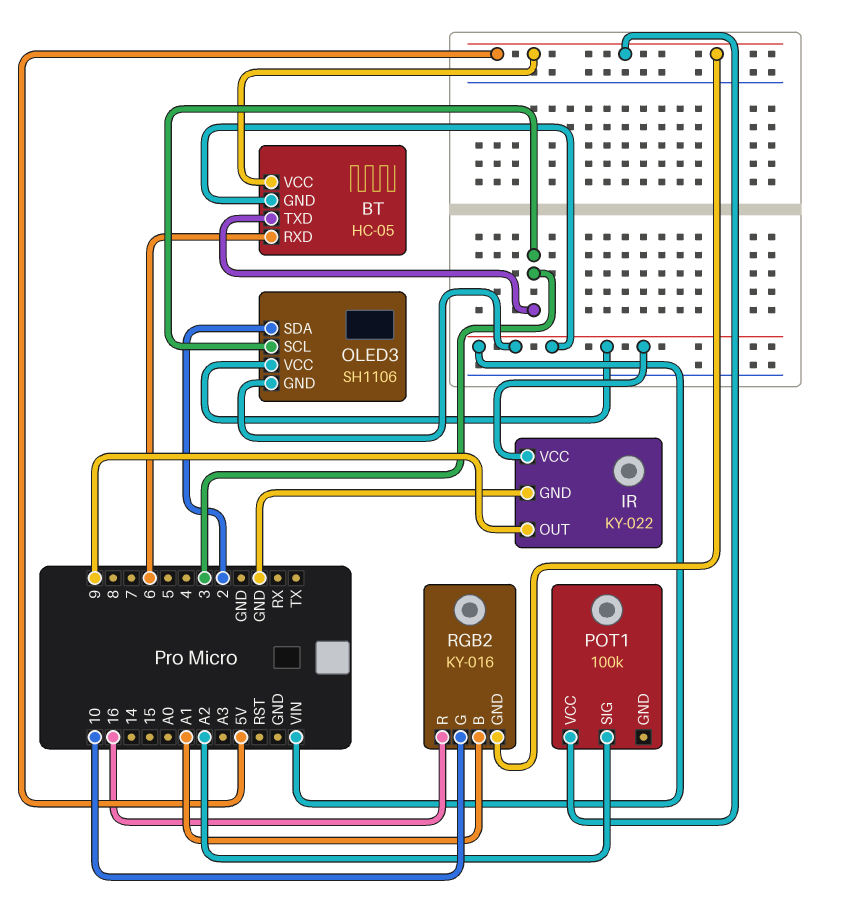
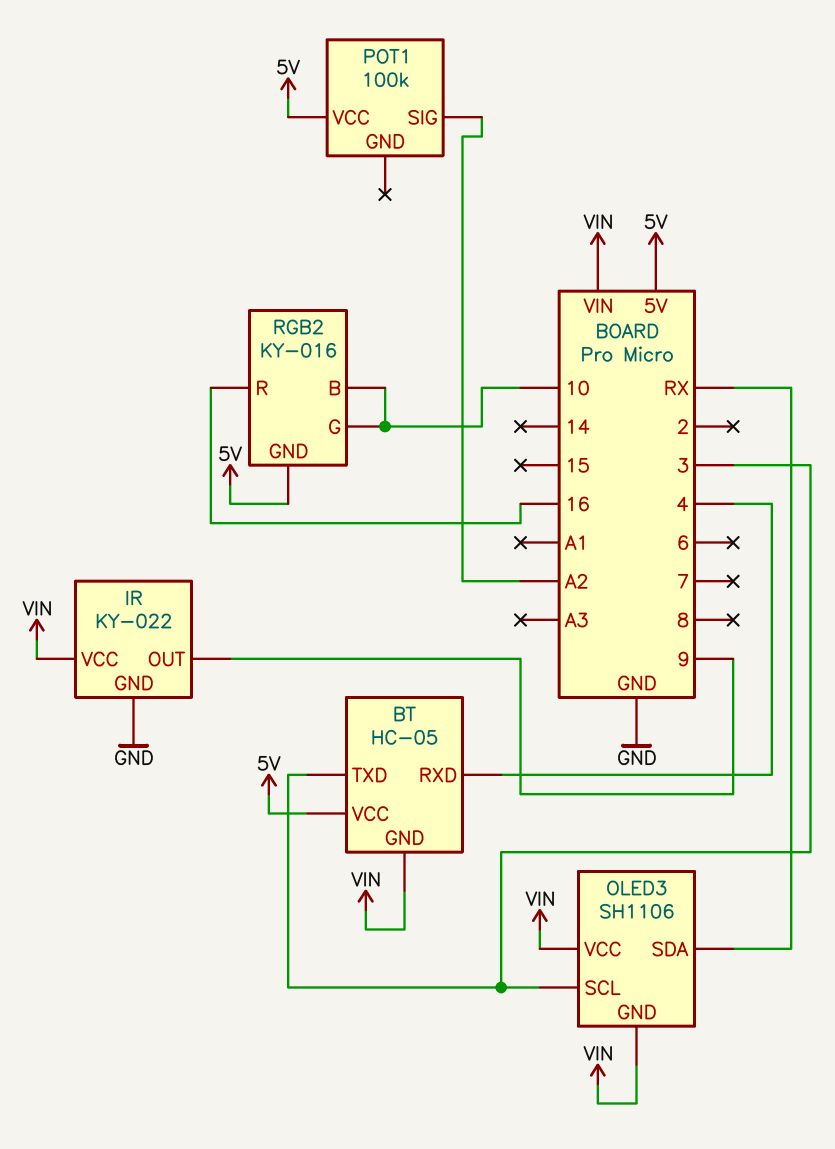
BT pin RXD: 6 -> 4
OLED3 pin SDA: 2 -> RX
RGB2 pin B: A1 -> 10

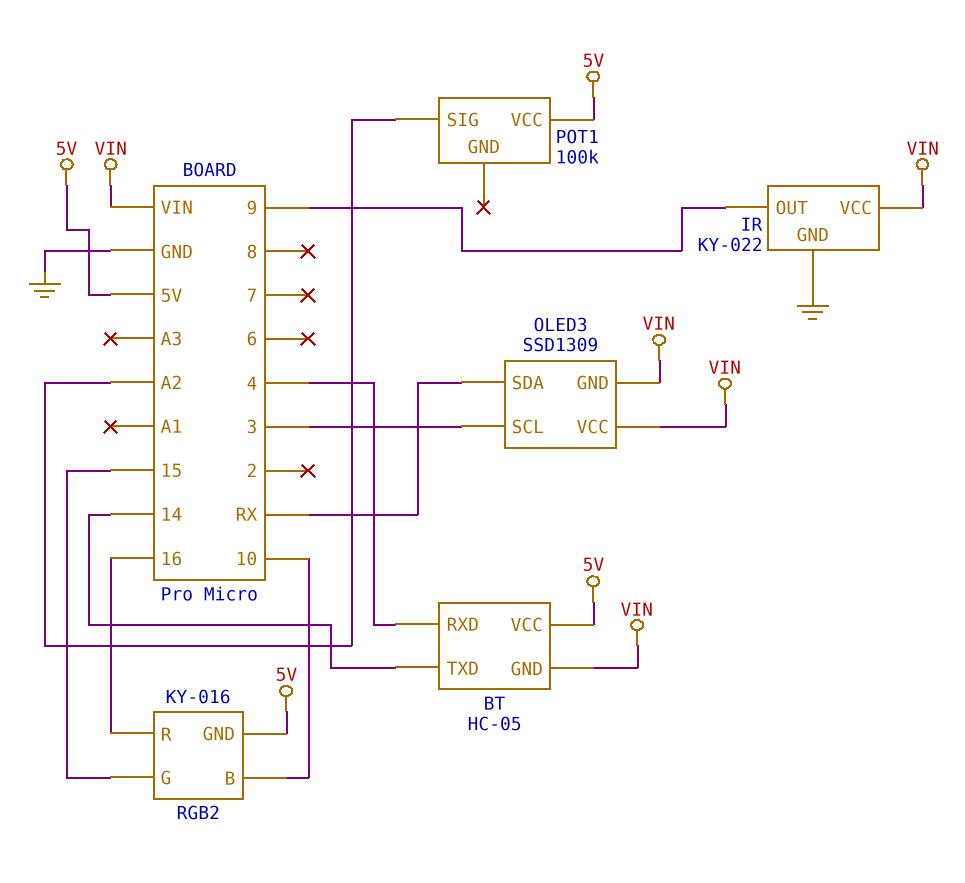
BT pin TXD: 3 -> 14
OLED3: SH1106 -> SSD1309
RGB2 pin G: 10 -> 15

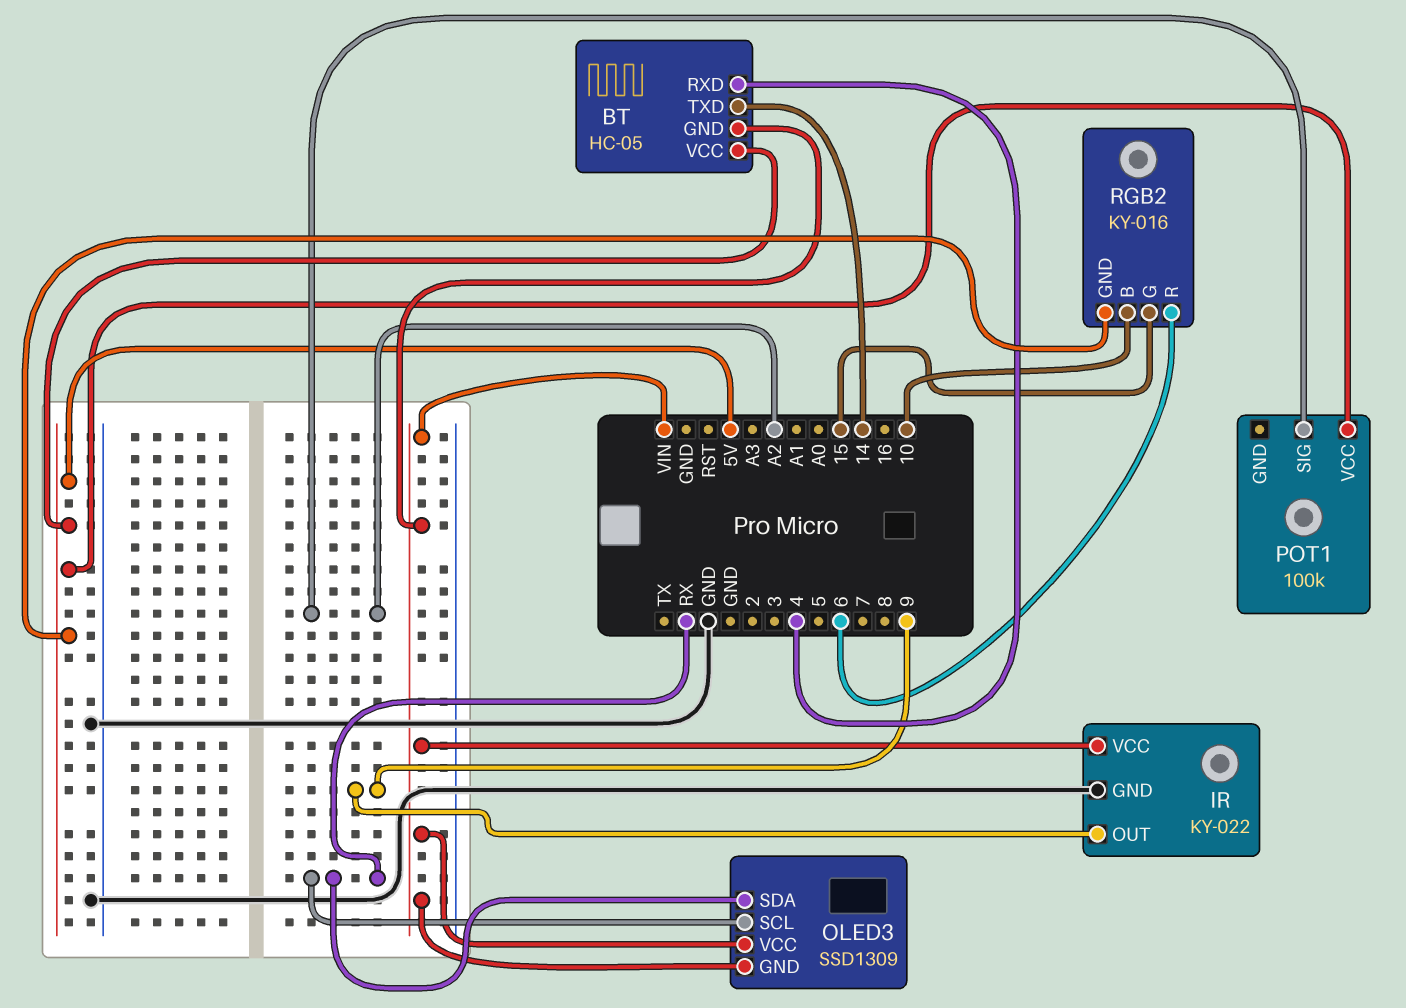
OLED3 pin SCL: 3 -> RX
RGB2 pin R: 16 -> 6

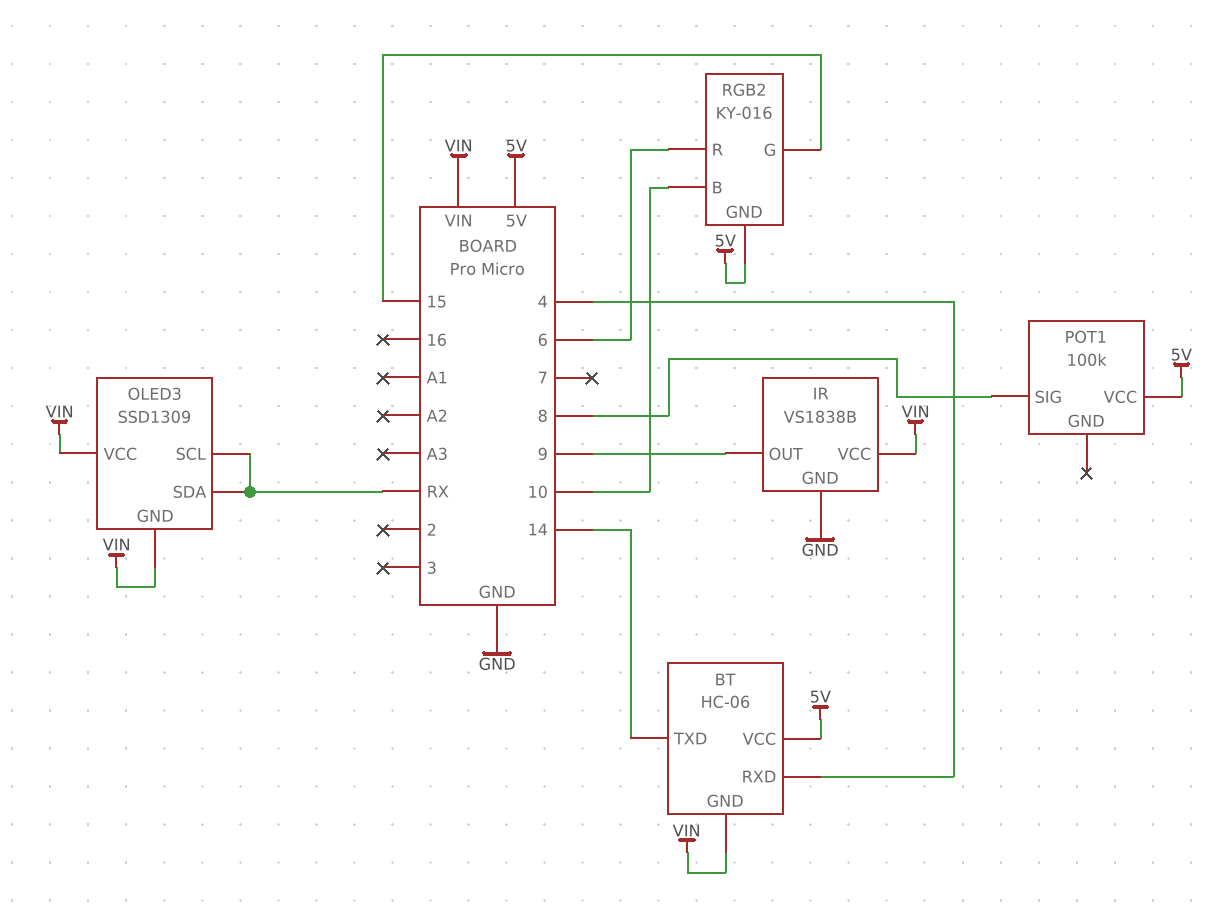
BT: HC-05 -> HC-06
IR: KY-022 -> VS1838B
POT1 pin SIG: A2 -> 8

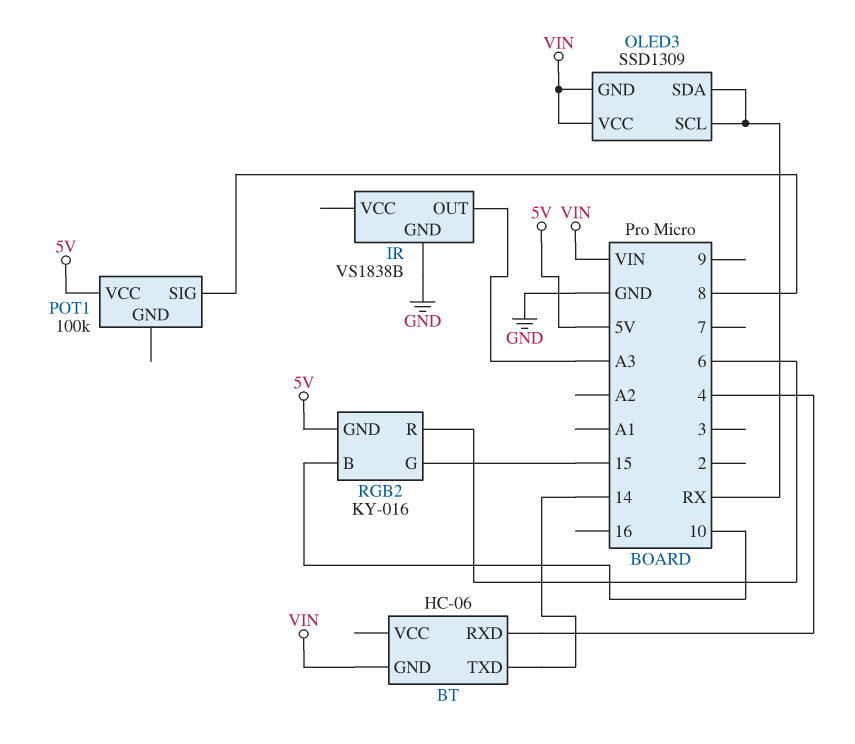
BT pin VCC: 5V -> none
IR pin OUT: 9 -> A3
IR pin VCC: VIN -> none

